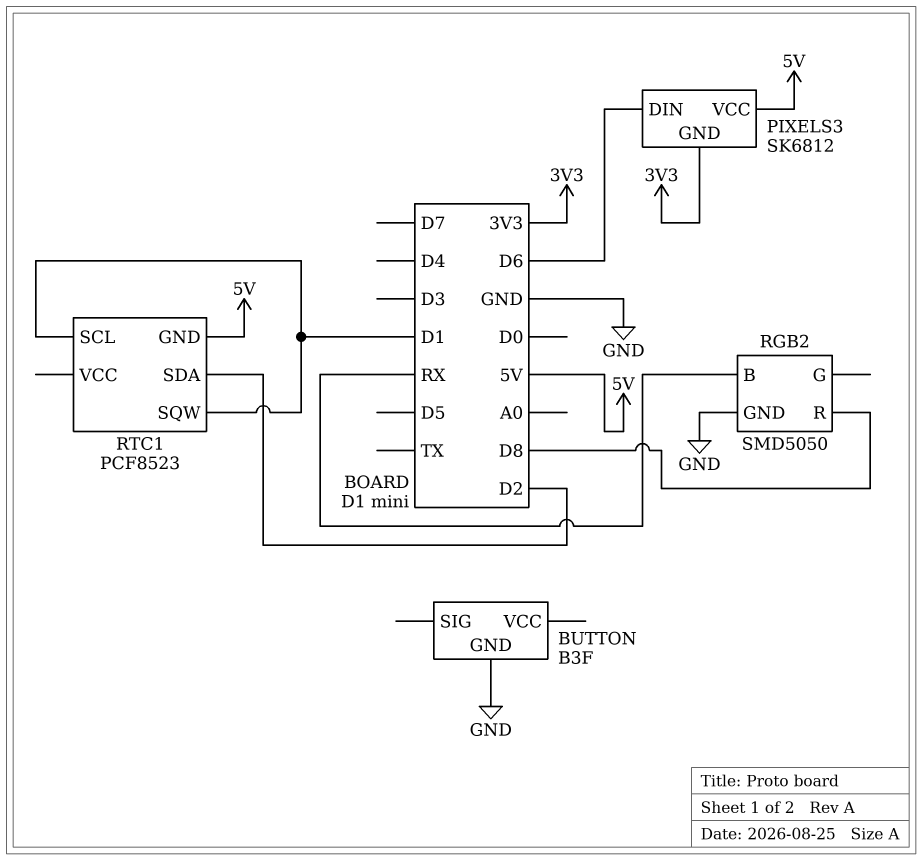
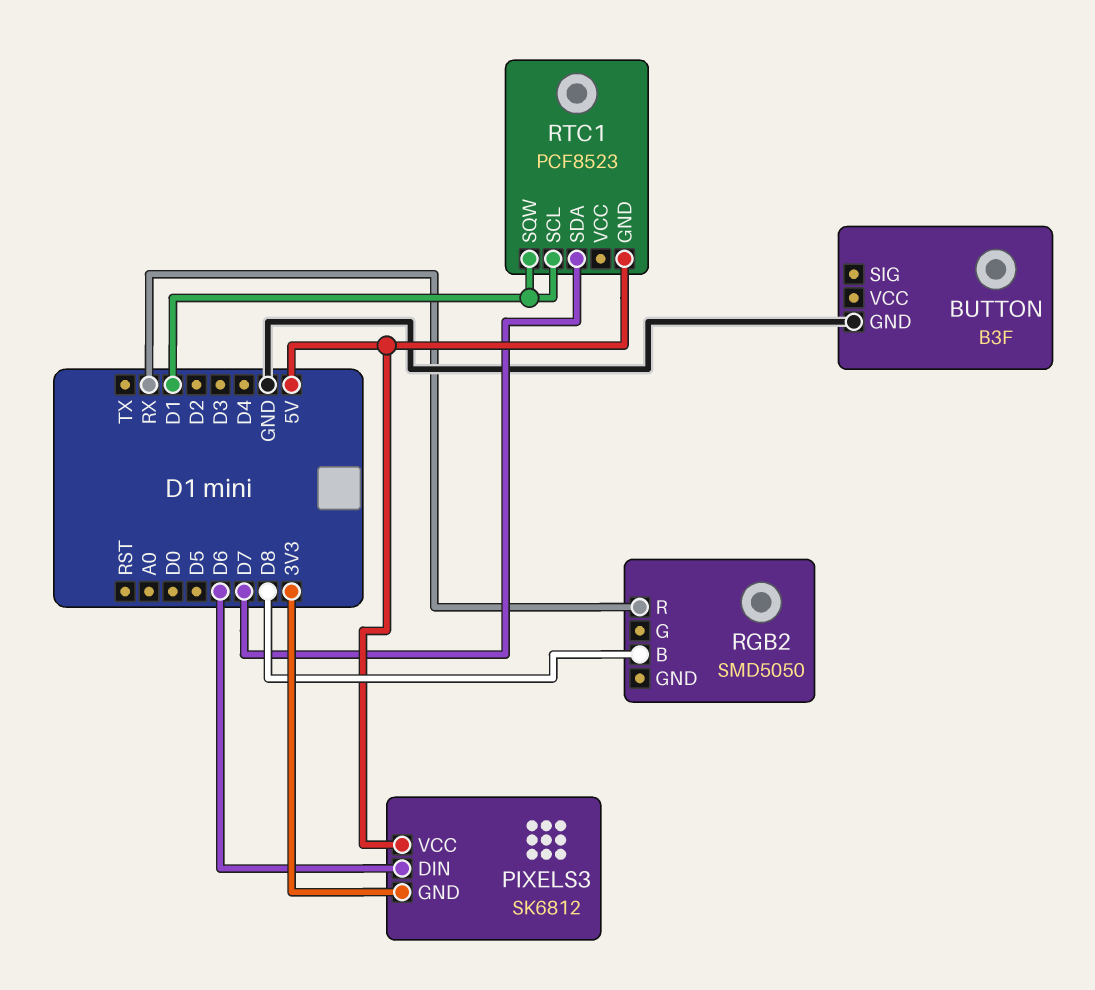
RGB2 pin B: RX -> D8
RGB2 pin GND: GND -> none
RGB2 pin R: D8 -> RX
RTC1 pin SDA: D2 -> D7

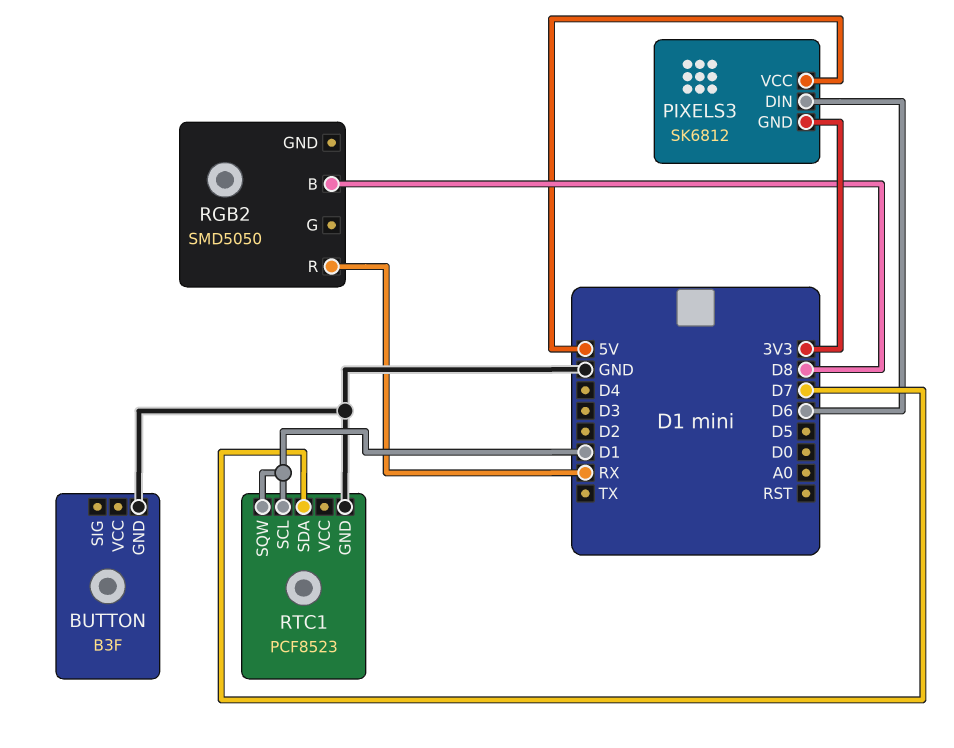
RTC1 pin GND: 5V -> GND

